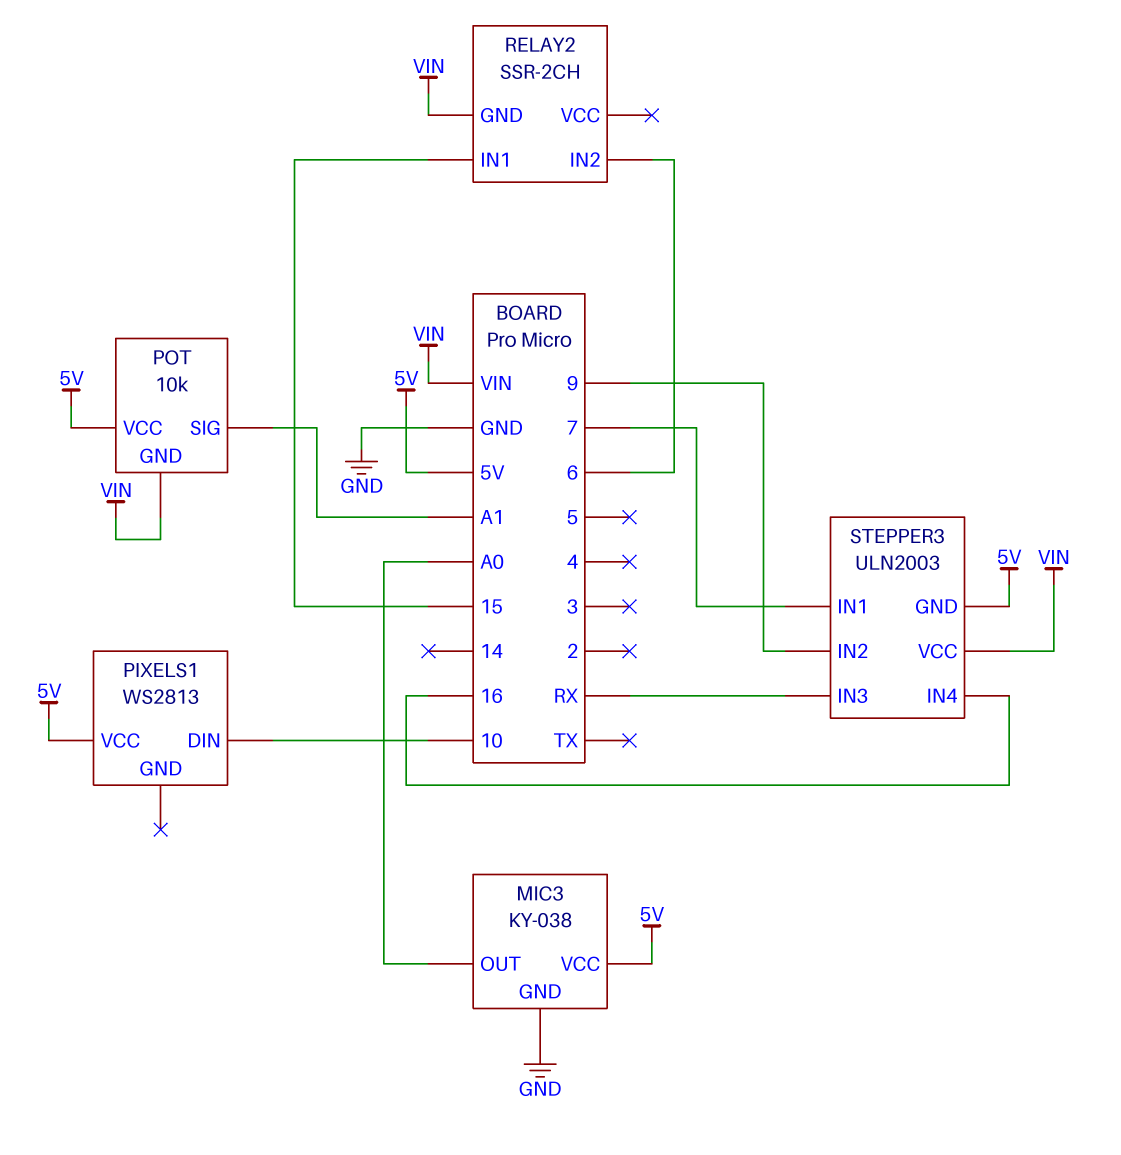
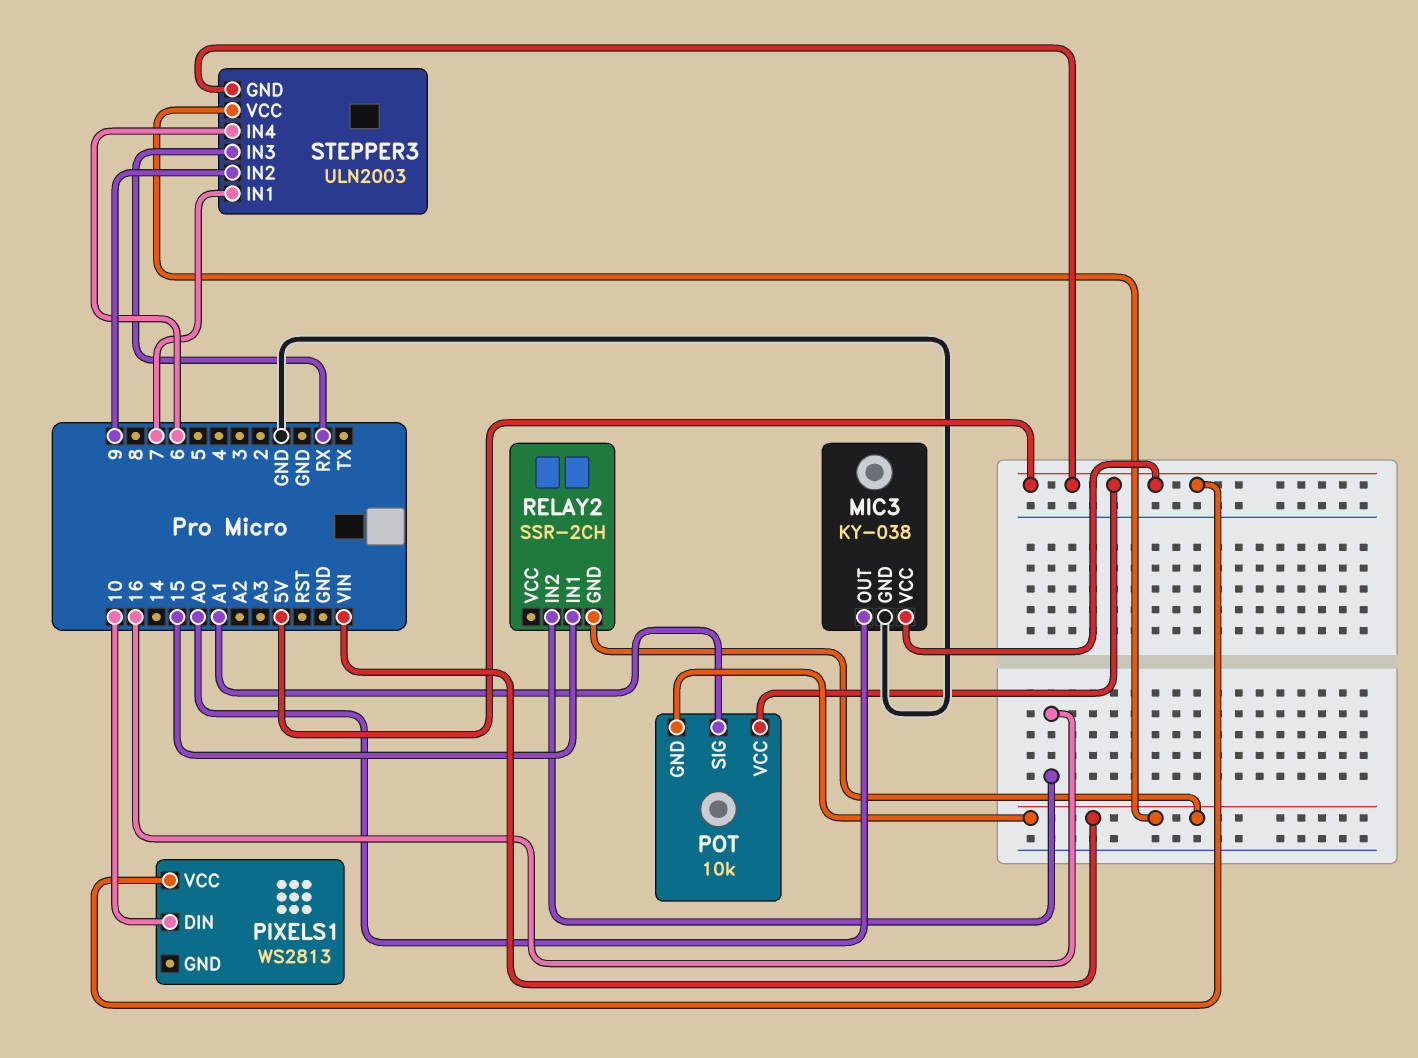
RELAY2 pin IN2: 6 -> 16
STEPPER3 pin IN4: 16 -> 6

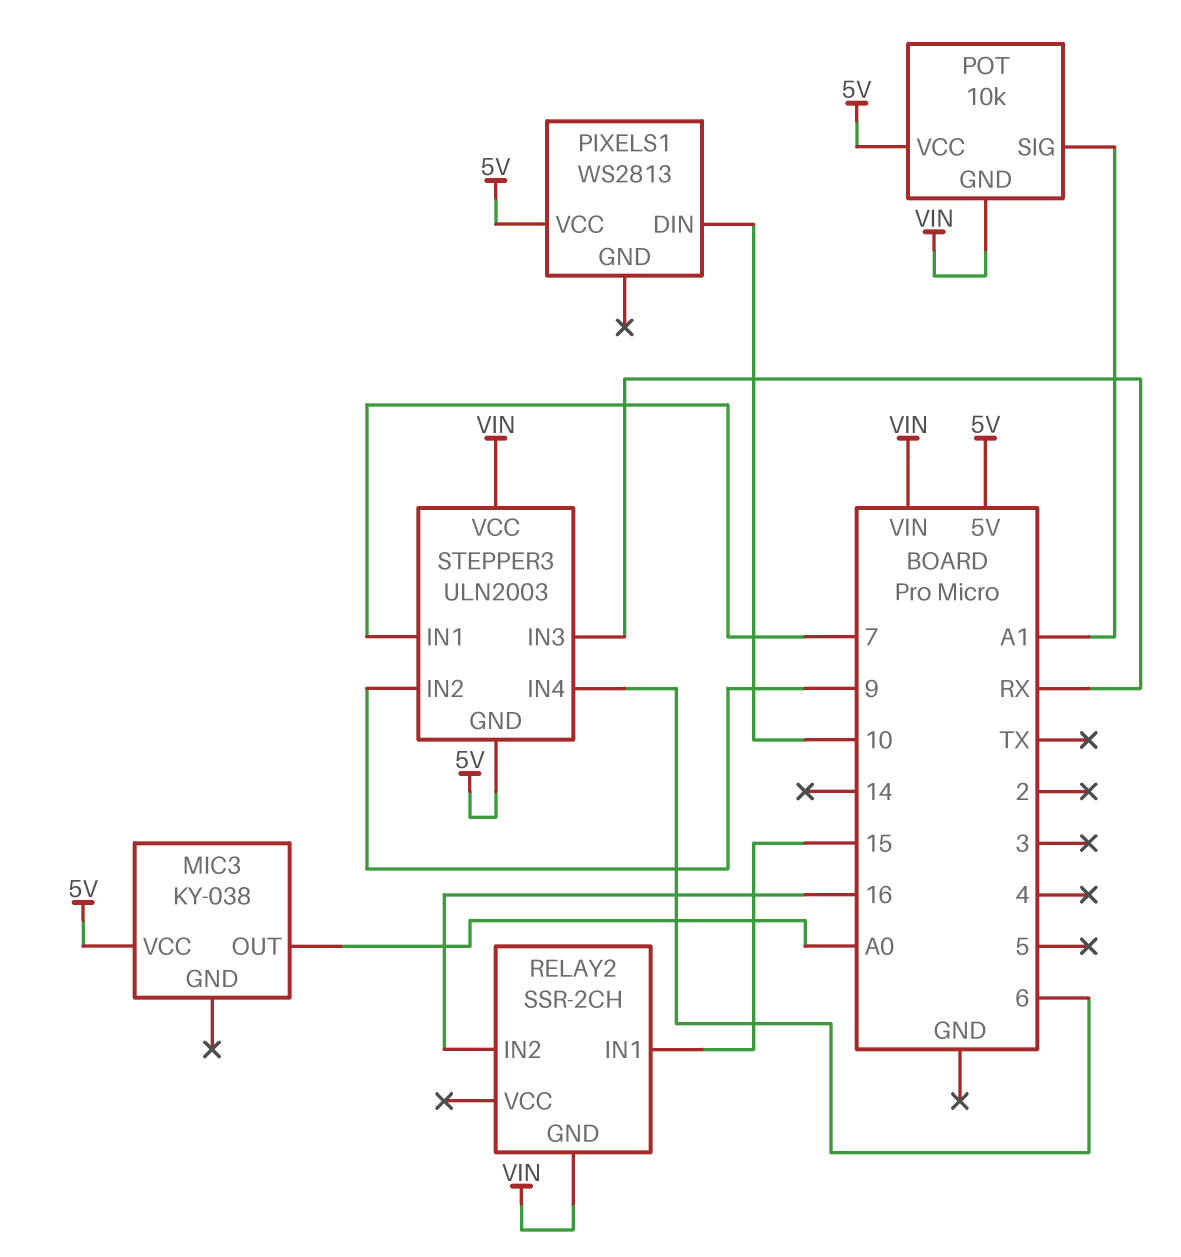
MIC3 pin GND: GND -> none

